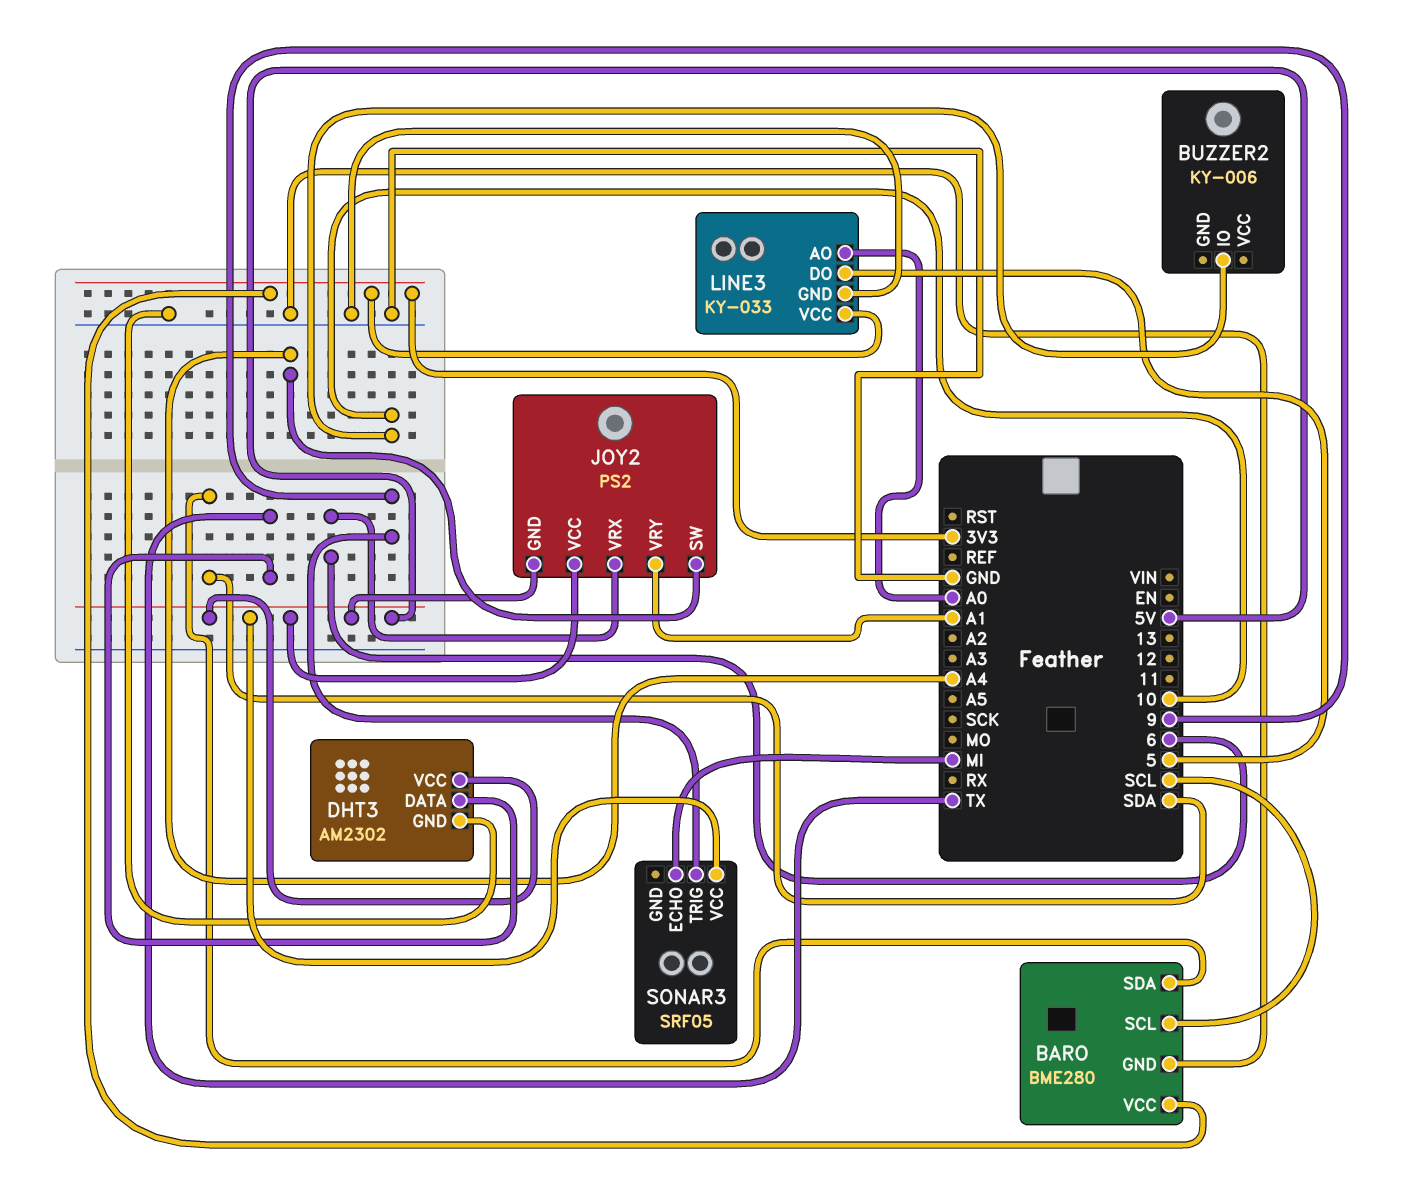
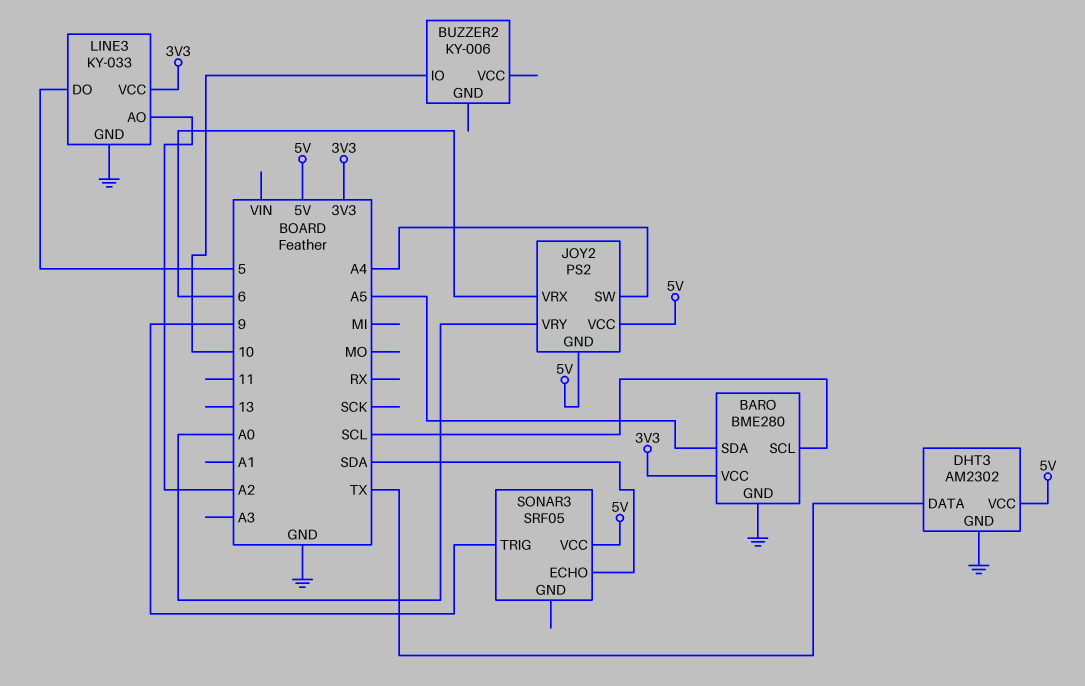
BARO pin SDA: SDA -> A5
JOY2 pin VRY: A1 -> A0
LINE3 pin AO: A0 -> A2
SONAR3 pin ECHO: MI -> SDA

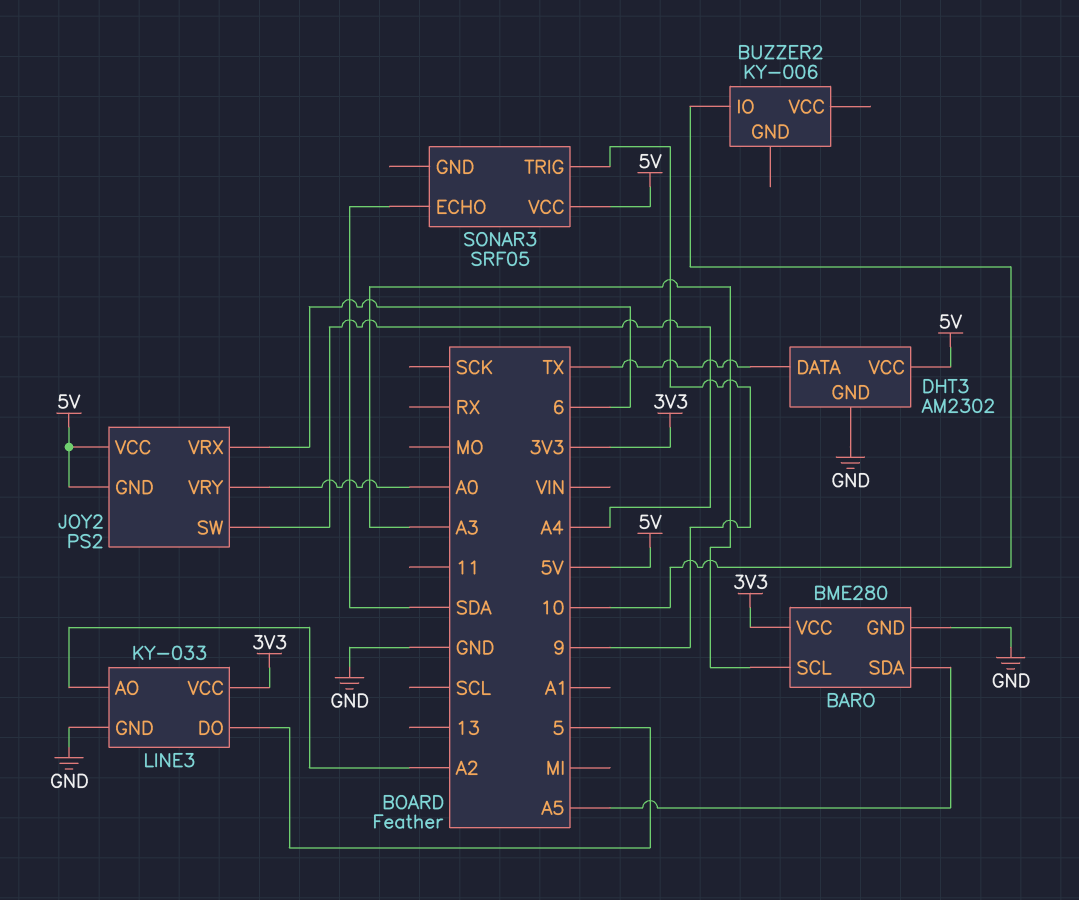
BARO pin SCL: SCL -> A3

